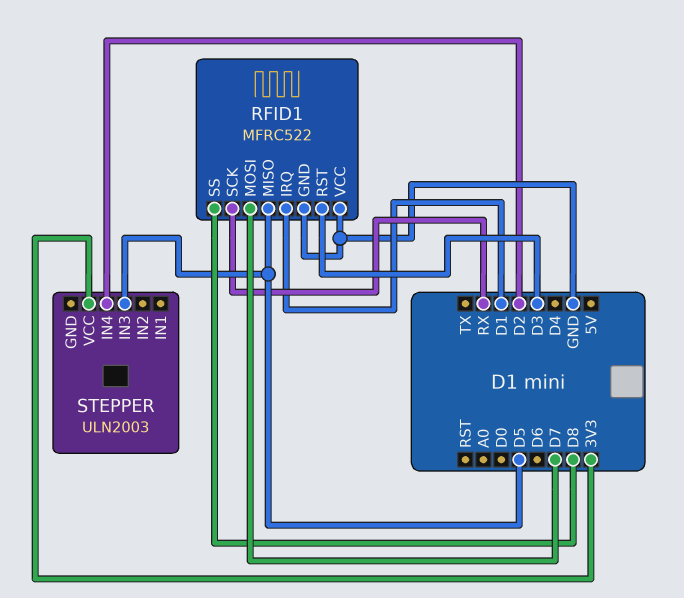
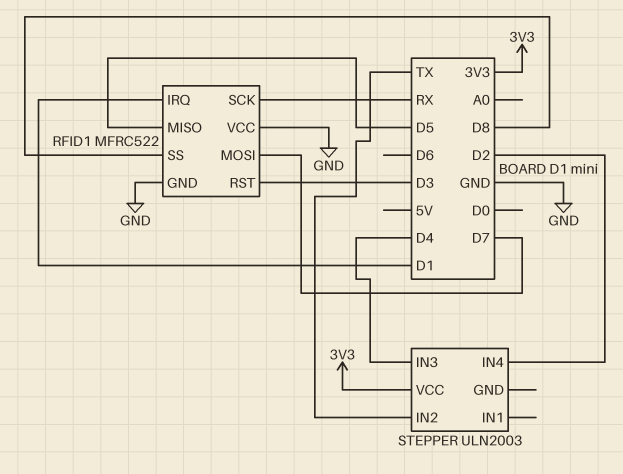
STEPPER pin IN2: none -> TX
STEPPER pin IN3: D5 -> D4

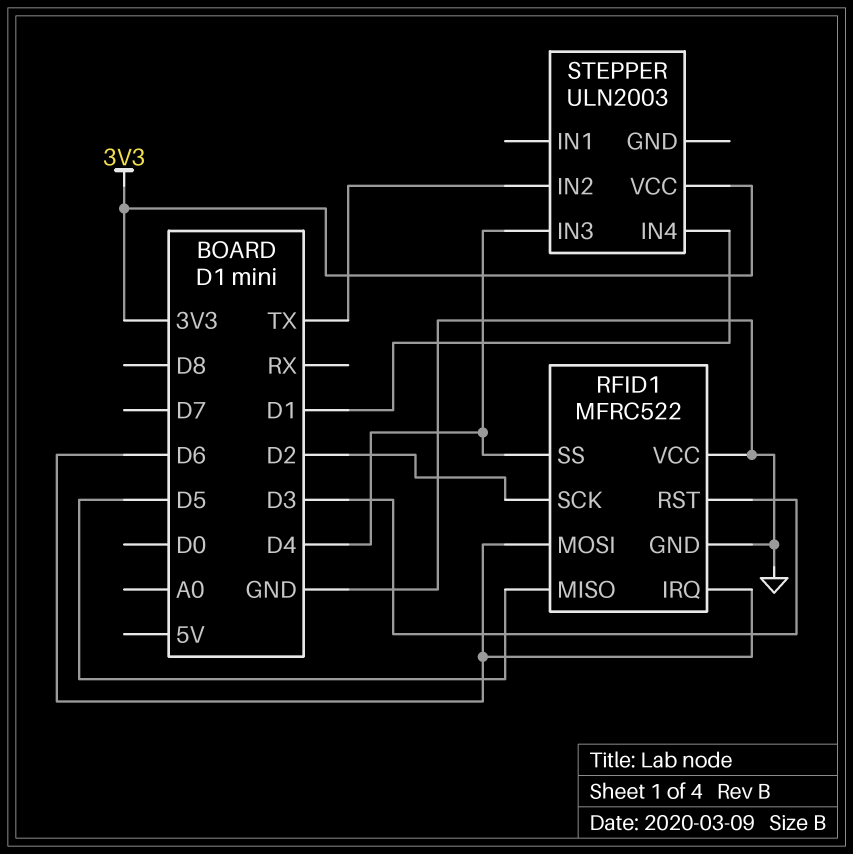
RFID1 pin IRQ: D1 -> D6
RFID1 pin MOSI: D7 -> D6
RFID1 pin SCK: RX -> D2
RFID1 pin SS: D8 -> D4
STEPPER pin IN4: D2 -> D1

